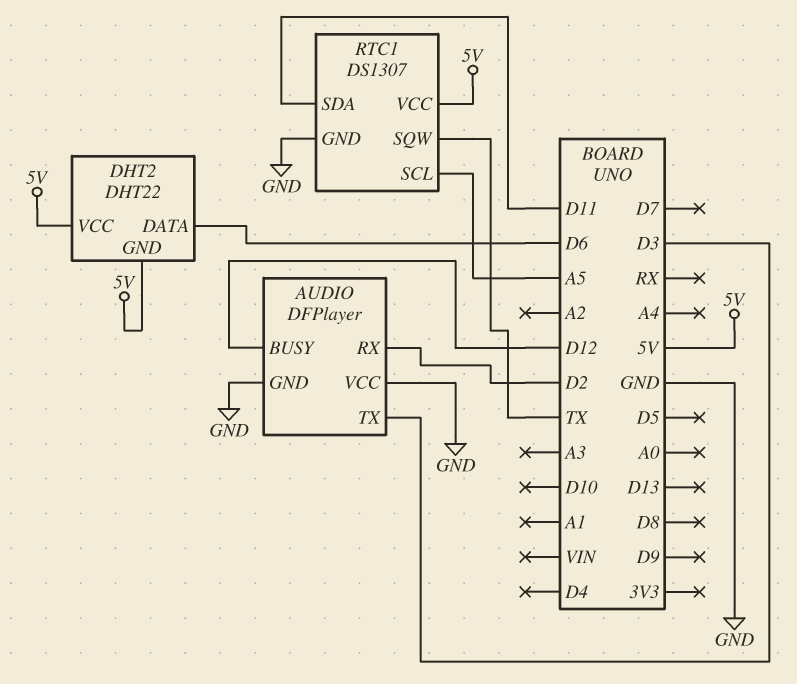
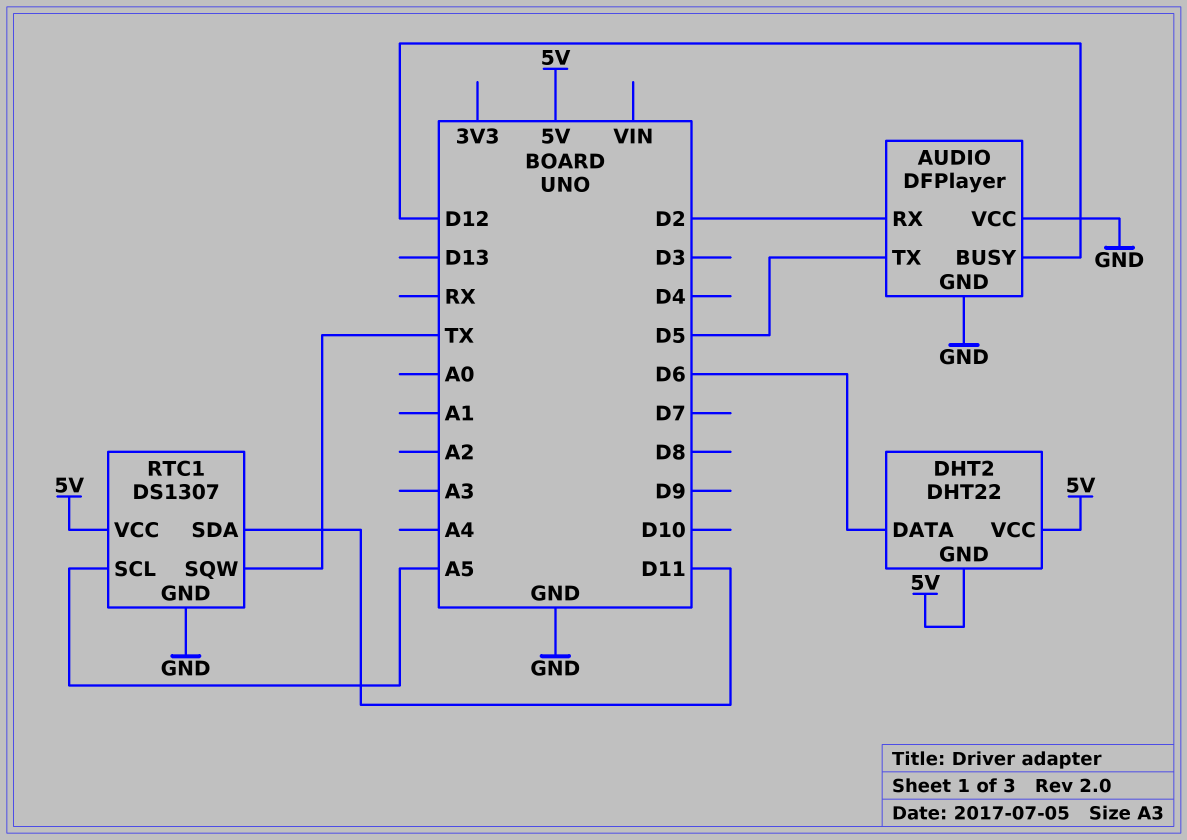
AUDIO pin TX: D3 -> D5

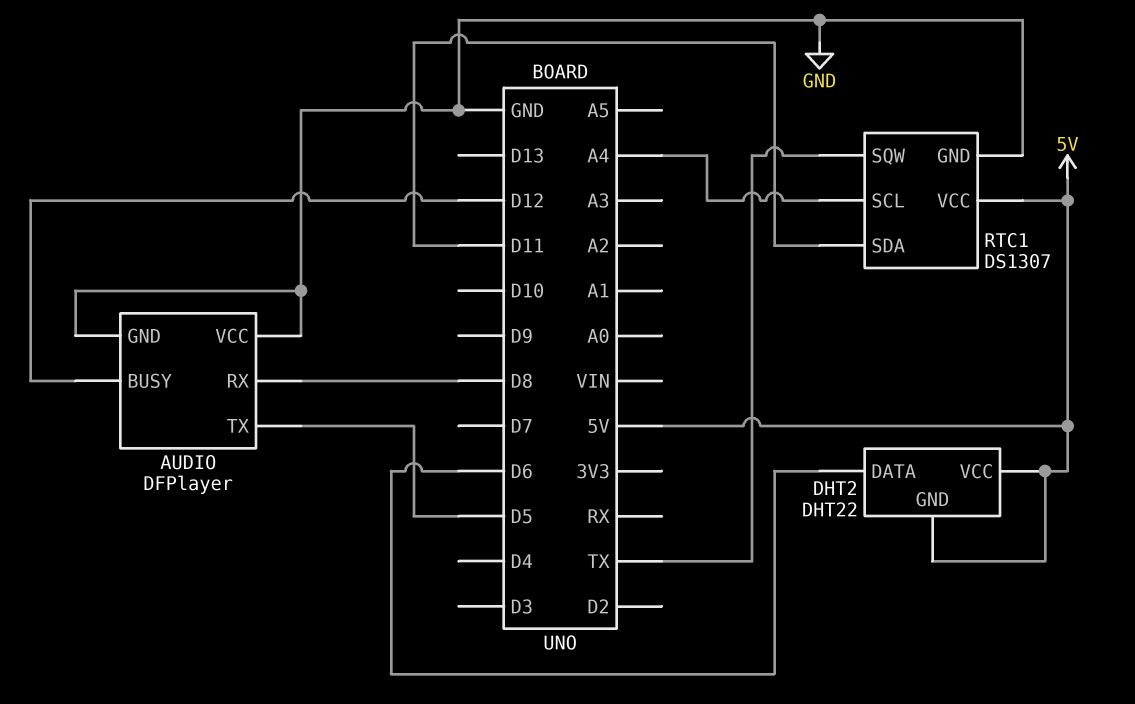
AUDIO pin RX: D2 -> D8
RTC1 pin SCL: A5 -> A4

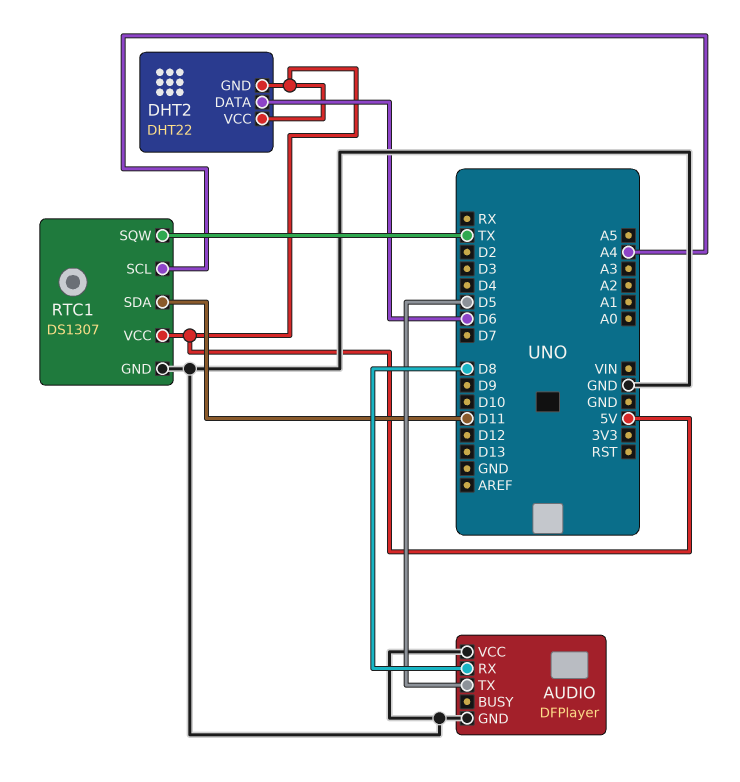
AUDIO pin BUSY: D12 -> none

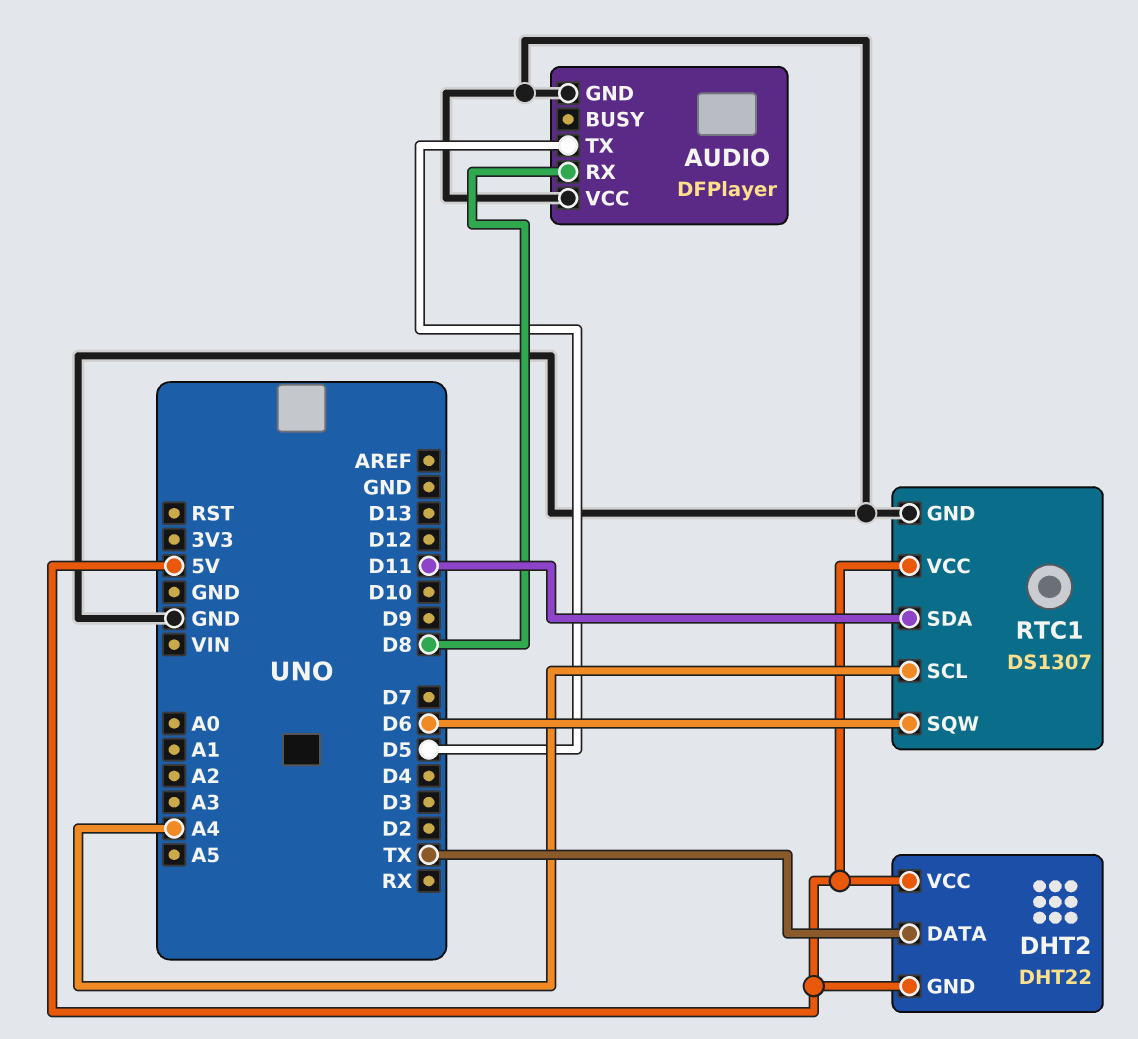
DHT2 pin DATA: D6 -> TX
RTC1 pin SQW: TX -> D6

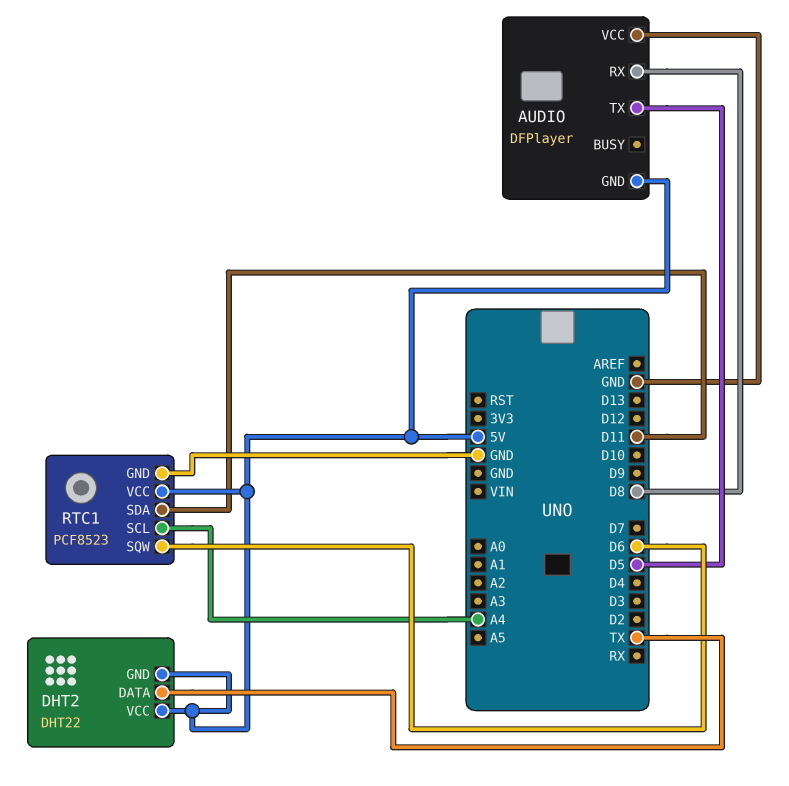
AUDIO pin GND: GND -> 5V
RTC1: DS1307 -> PCF8523

